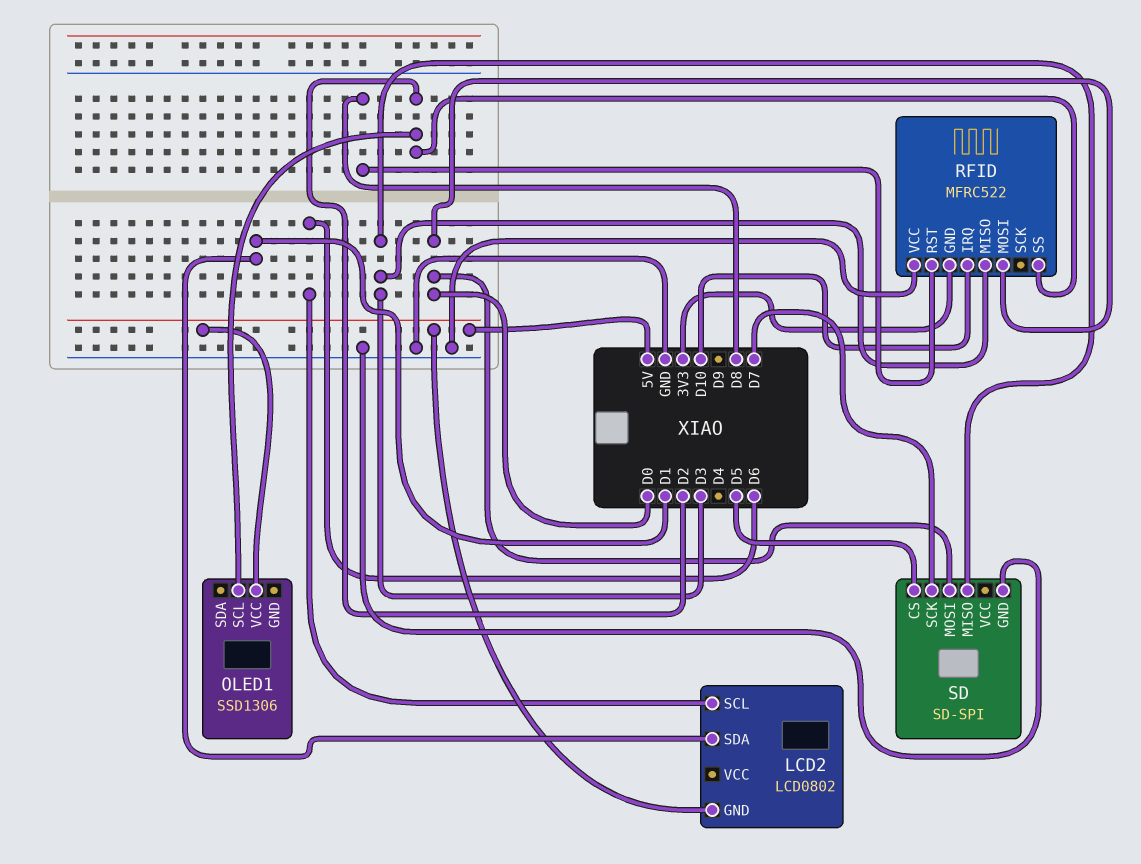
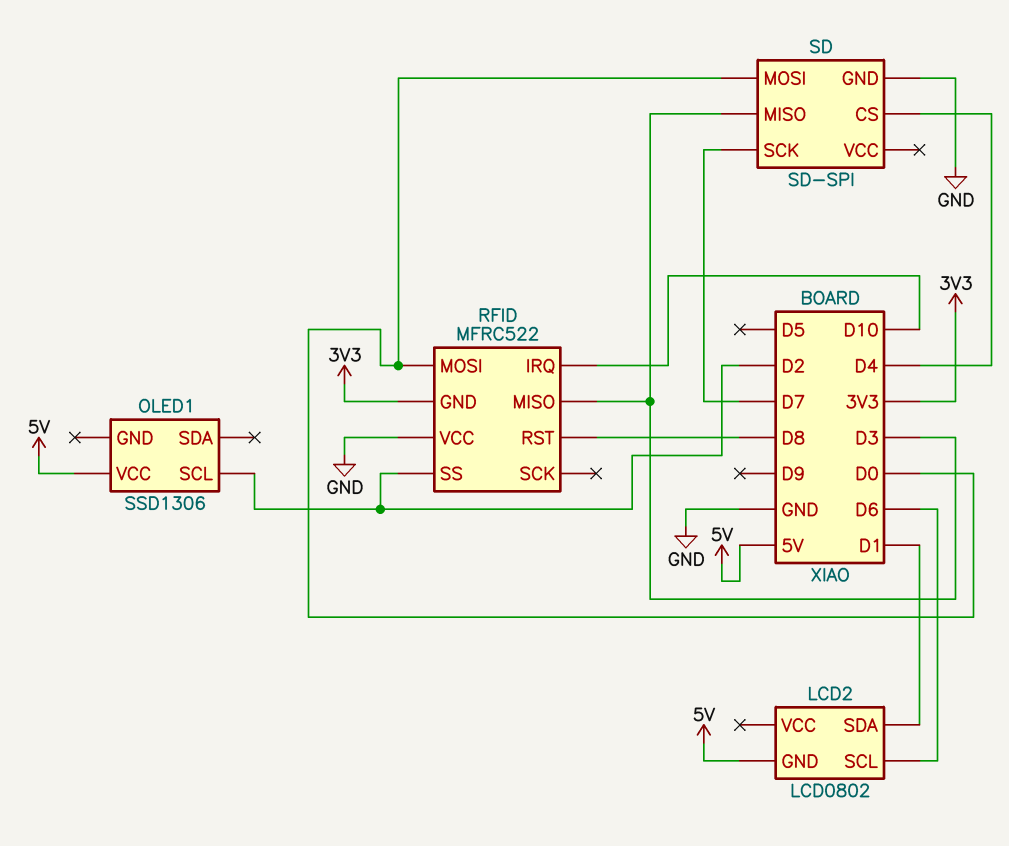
SD pin CS: D5 -> D4

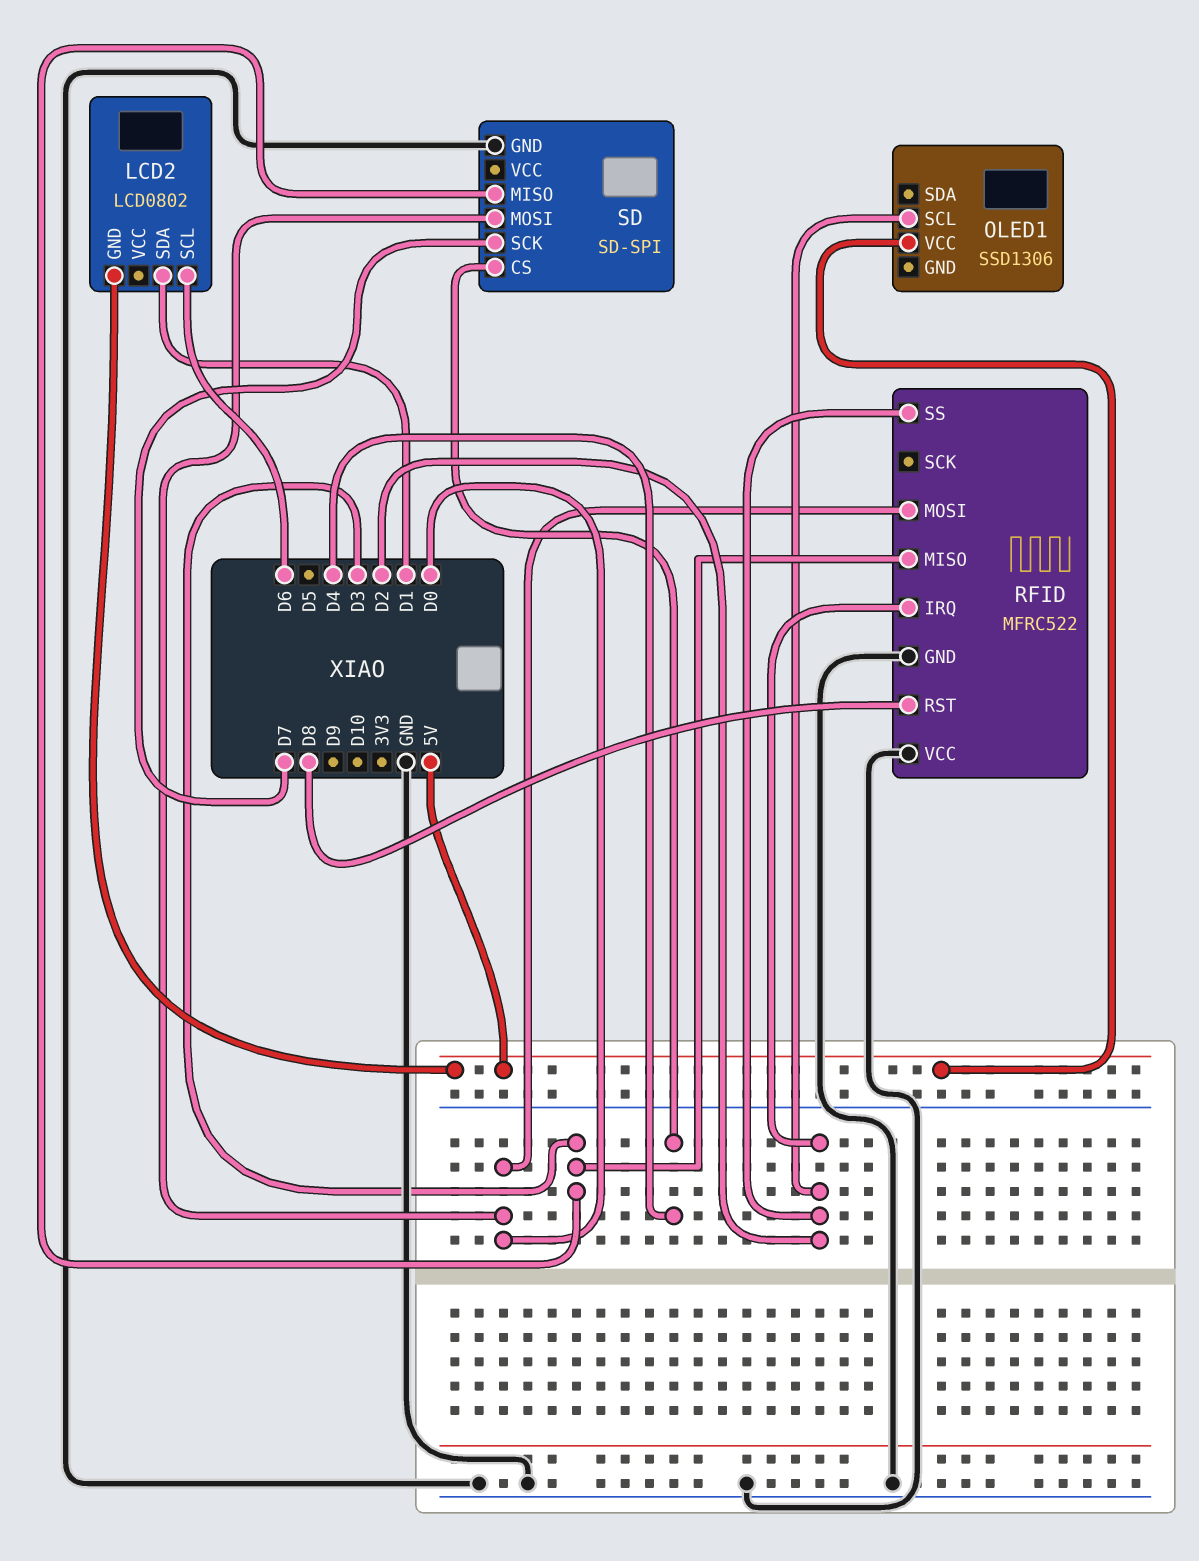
RFID pin GND: 3V3 -> GND
RFID pin IRQ: D10 -> D2

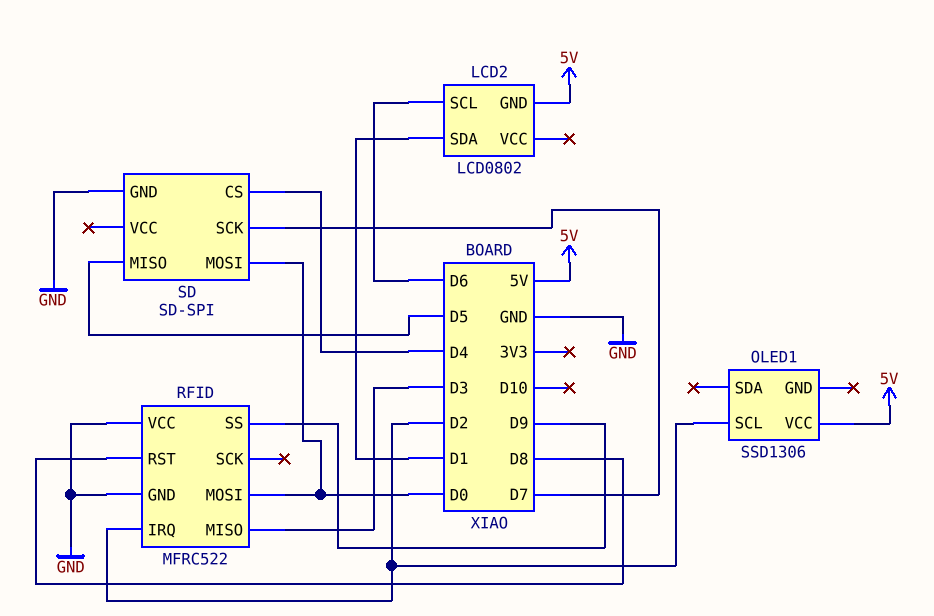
RFID pin SS: D2 -> D9
SD pin MISO: D3 -> D5

